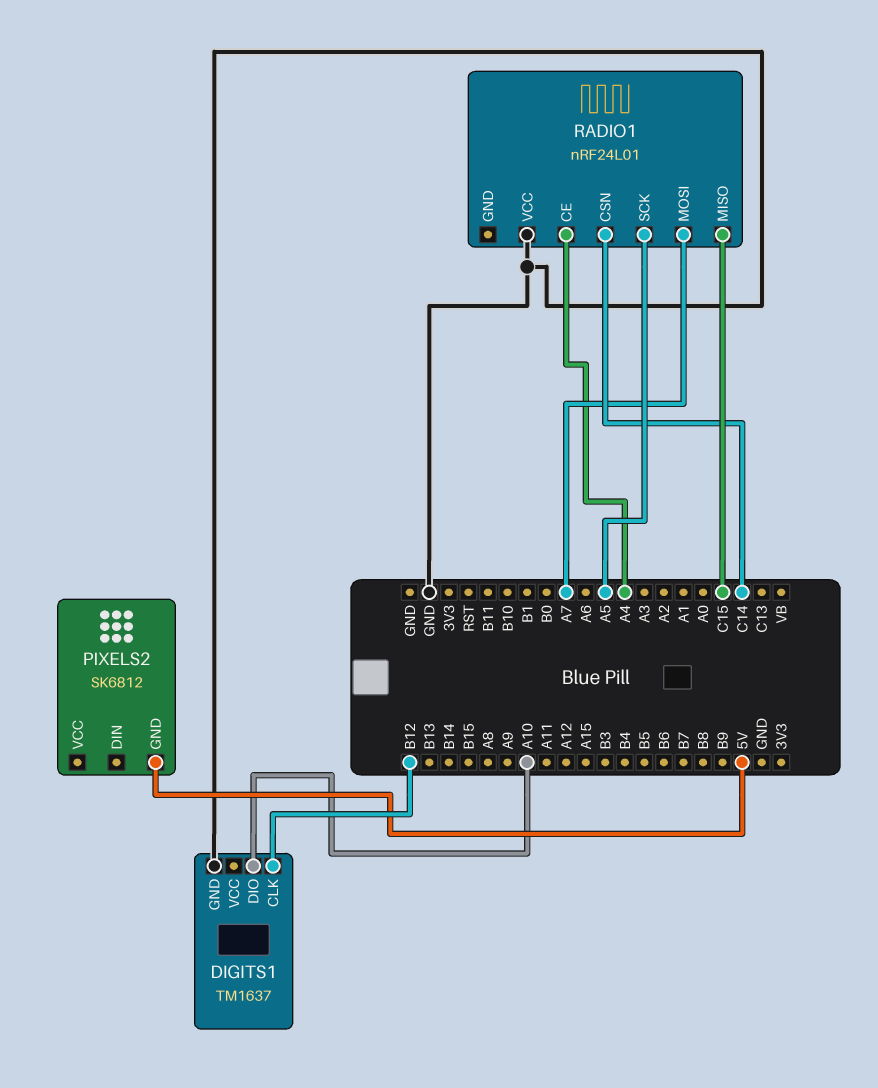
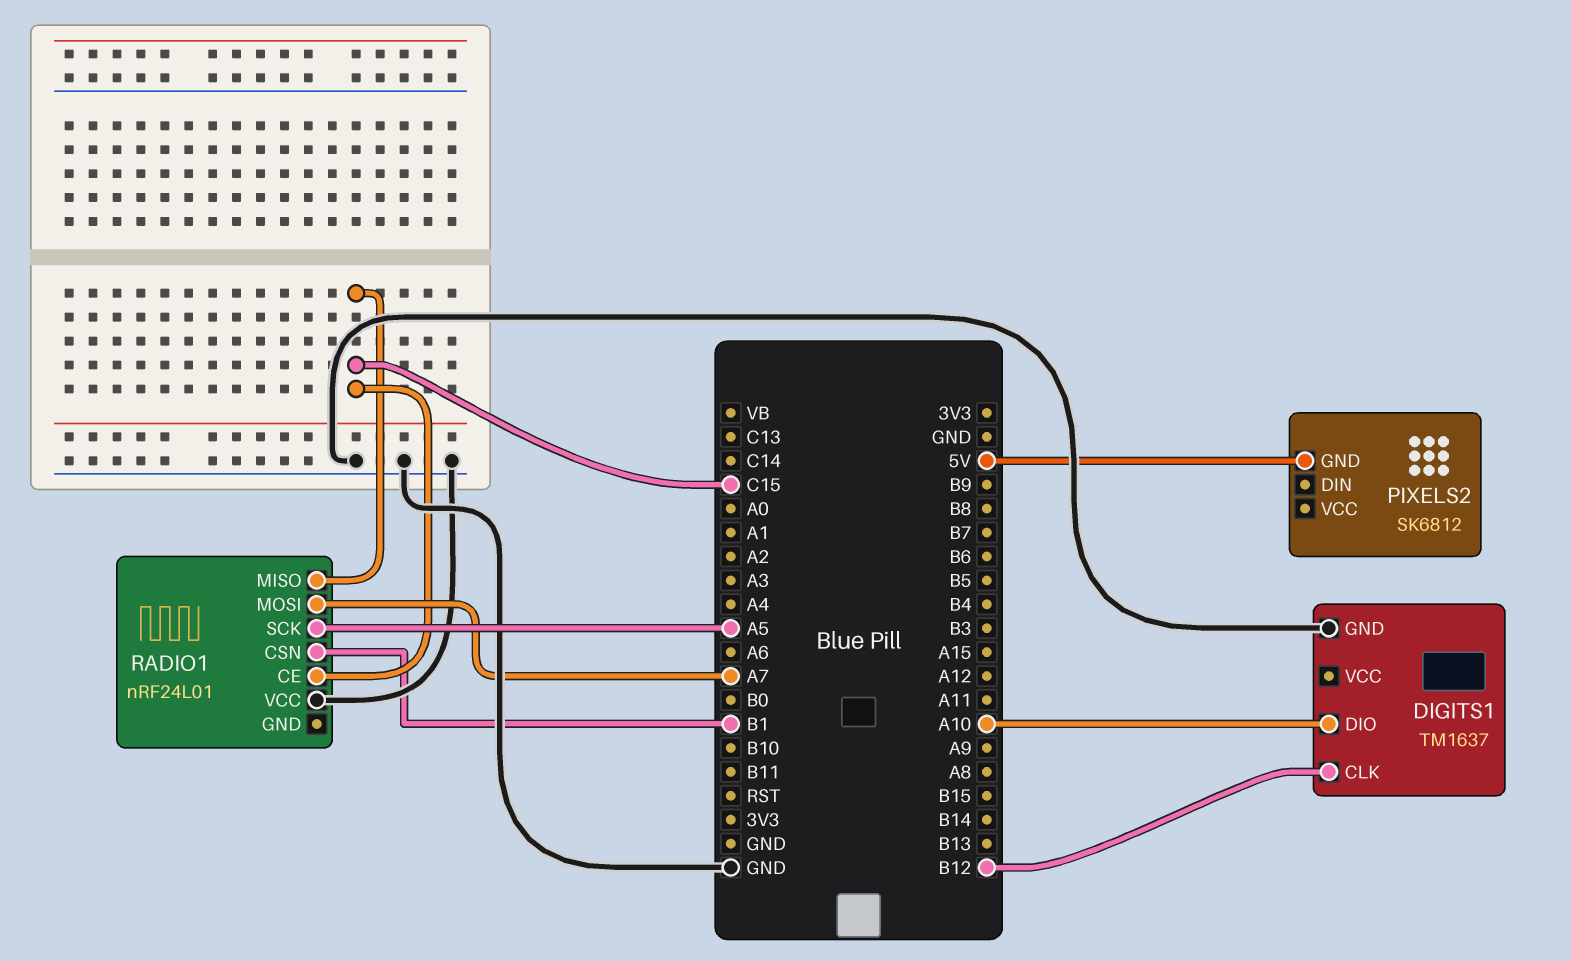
RADIO1 pin CE: A4 -> C15
RADIO1 pin CSN: C14 -> B1

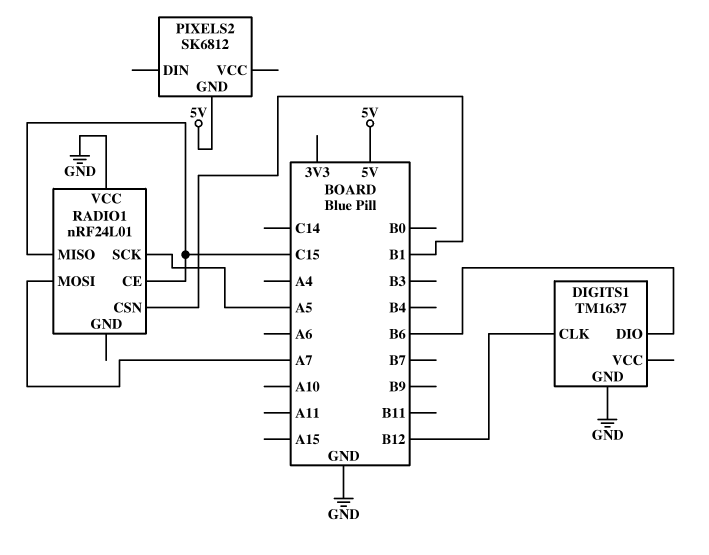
DIGITS1 pin DIO: A10 -> B6

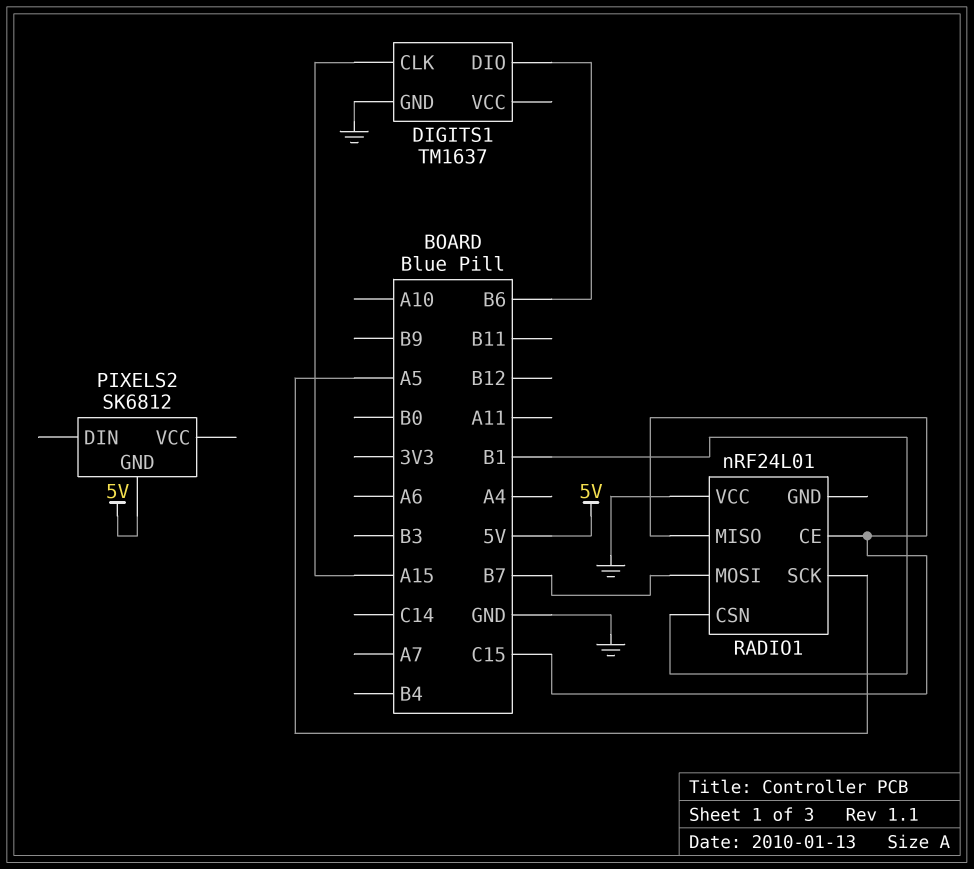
DIGITS1 pin CLK: B12 -> A15
RADIO1 pin MOSI: A7 -> B7

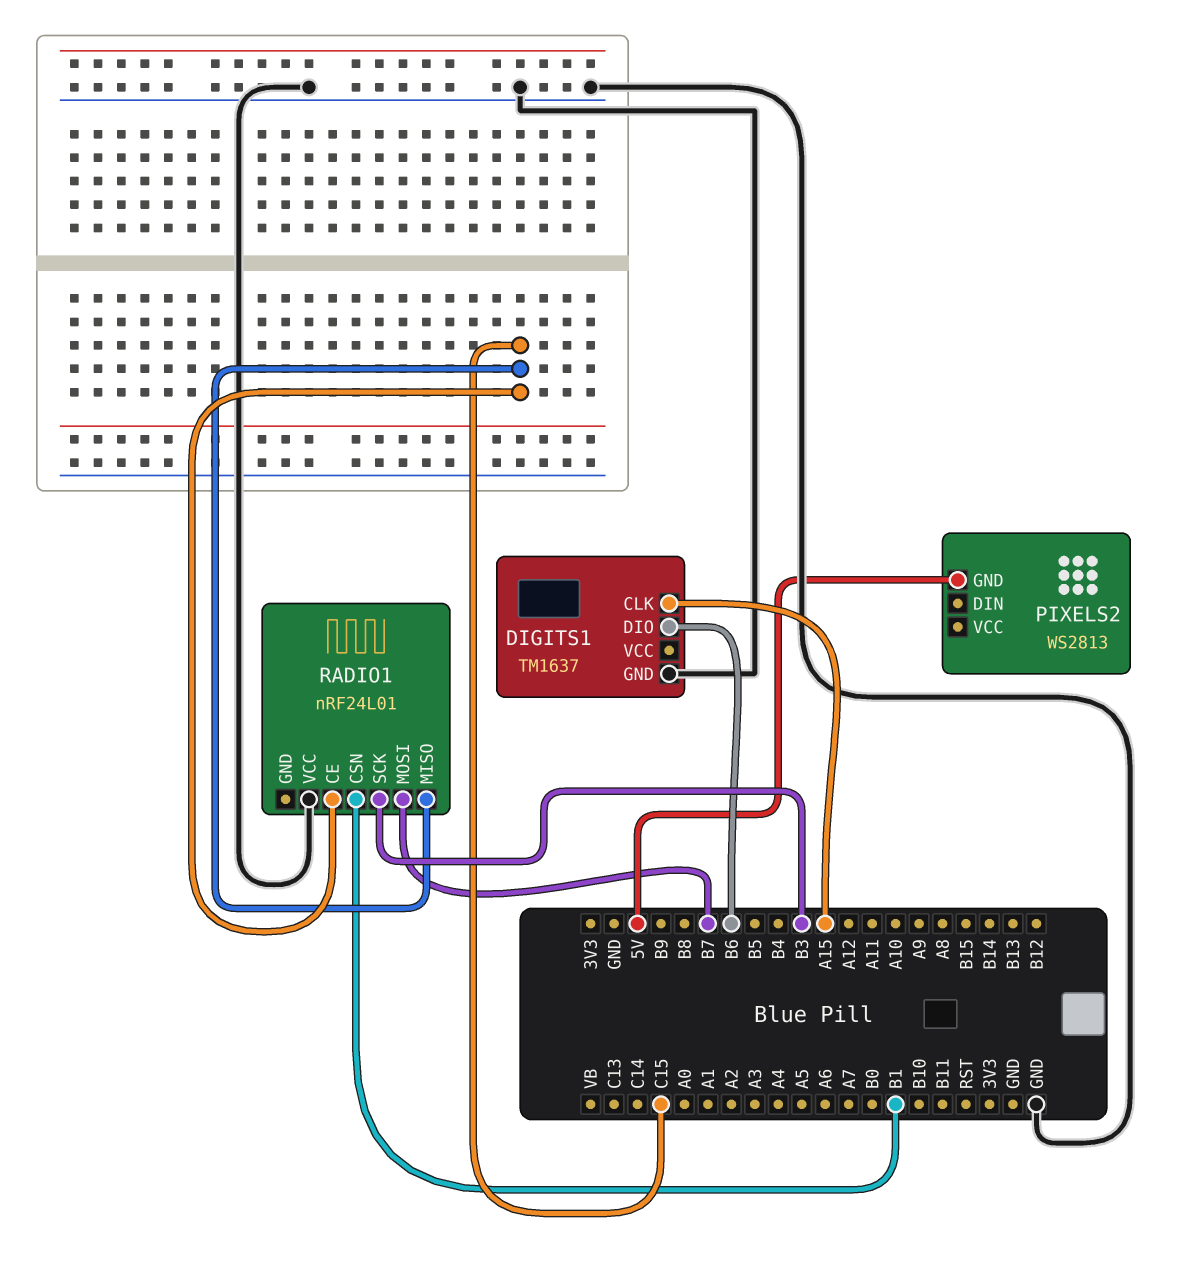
PIXELS2: SK6812 -> WS2813
RADIO1 pin SCK: A5 -> B3

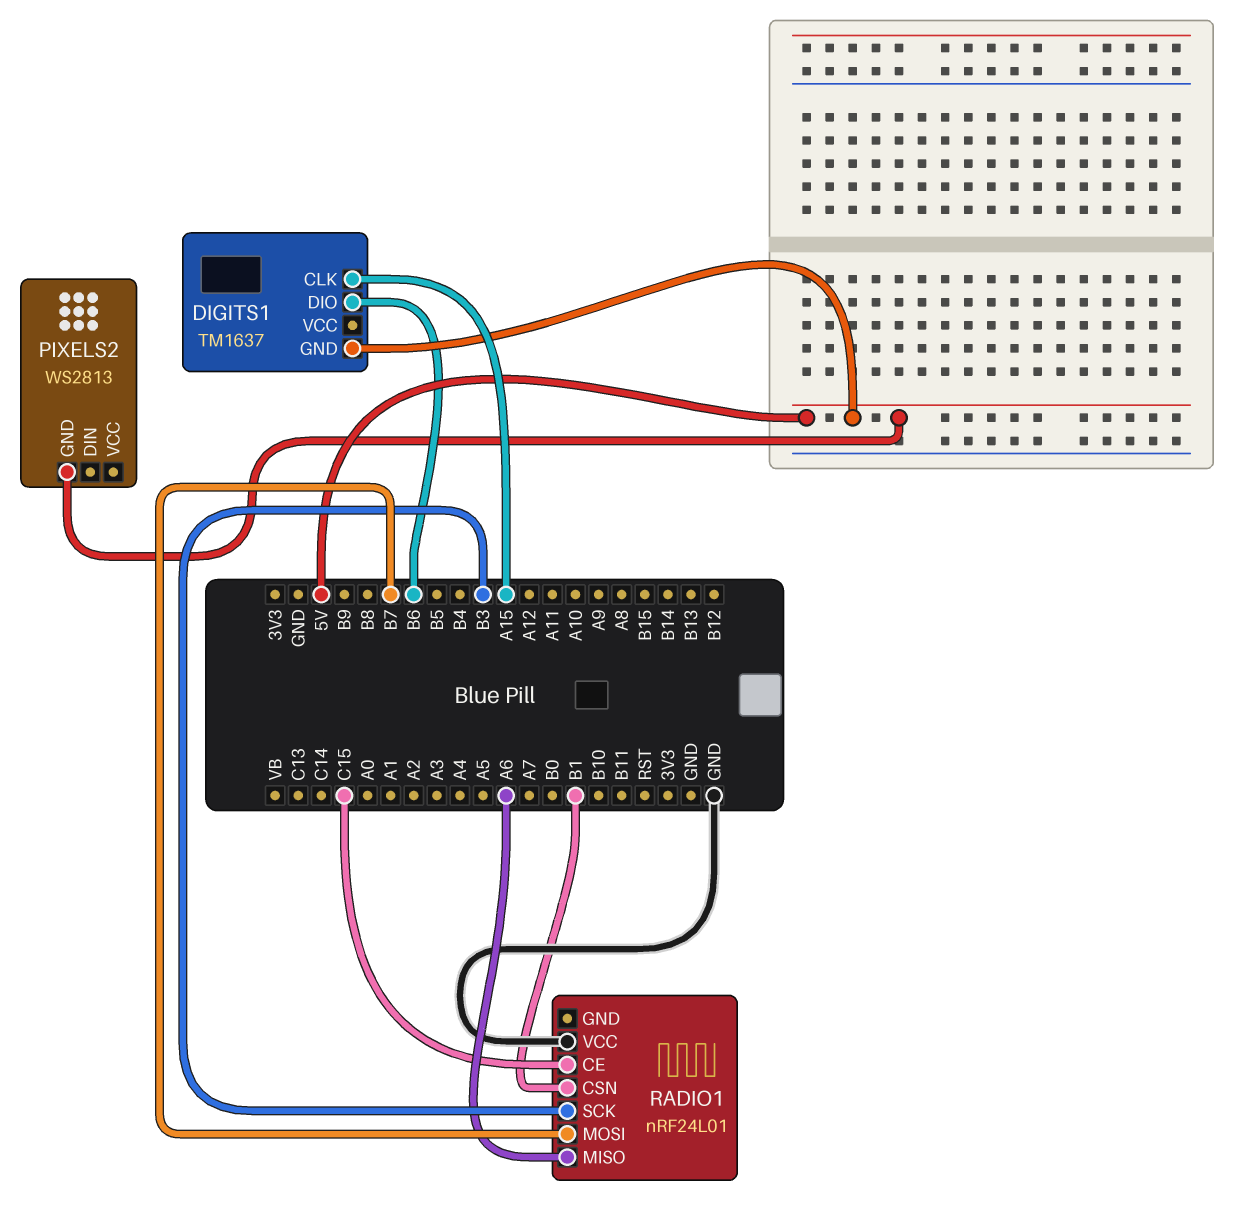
DIGITS1 pin GND: GND -> 5V
RADIO1 pin MISO: C15 -> A6

